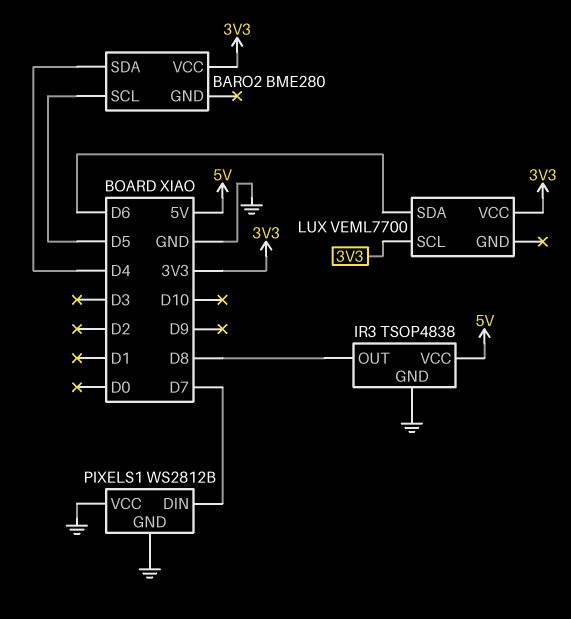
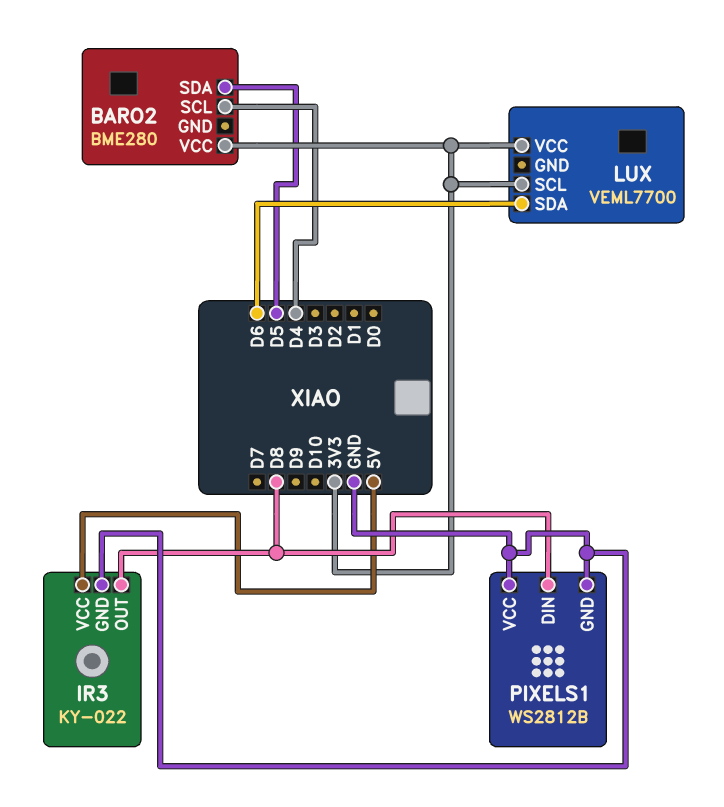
BARO2 pin SCL: D5 -> D4
BARO2 pin SDA: D4 -> D5
IR3: TSOP4838 -> KY-022
PIXELS1 pin DIN: D7 -> D8

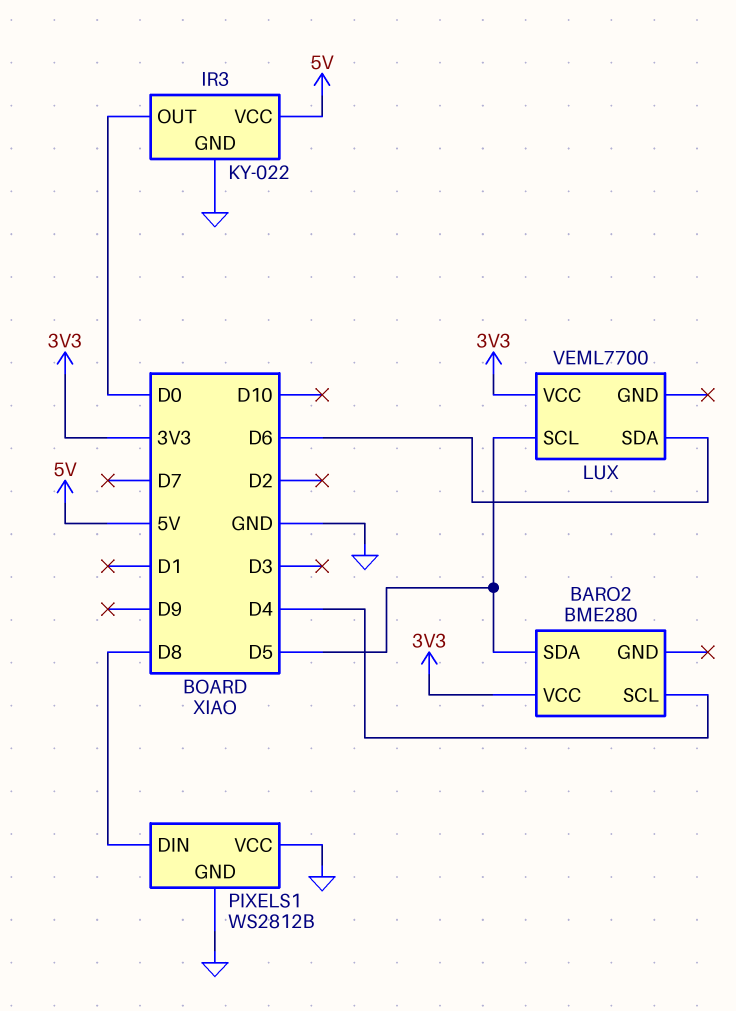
IR3 pin OUT: D8 -> D0
LUX pin SCL: 3V3 -> D5

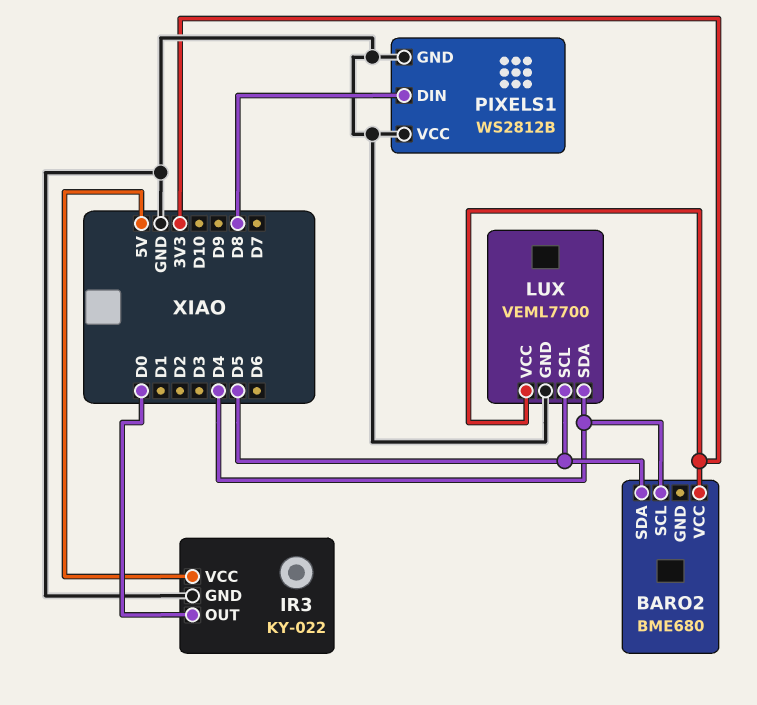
BARO2: BME280 -> BME680
LUX pin GND: none -> GND
LUX pin SDA: D6 -> D4

